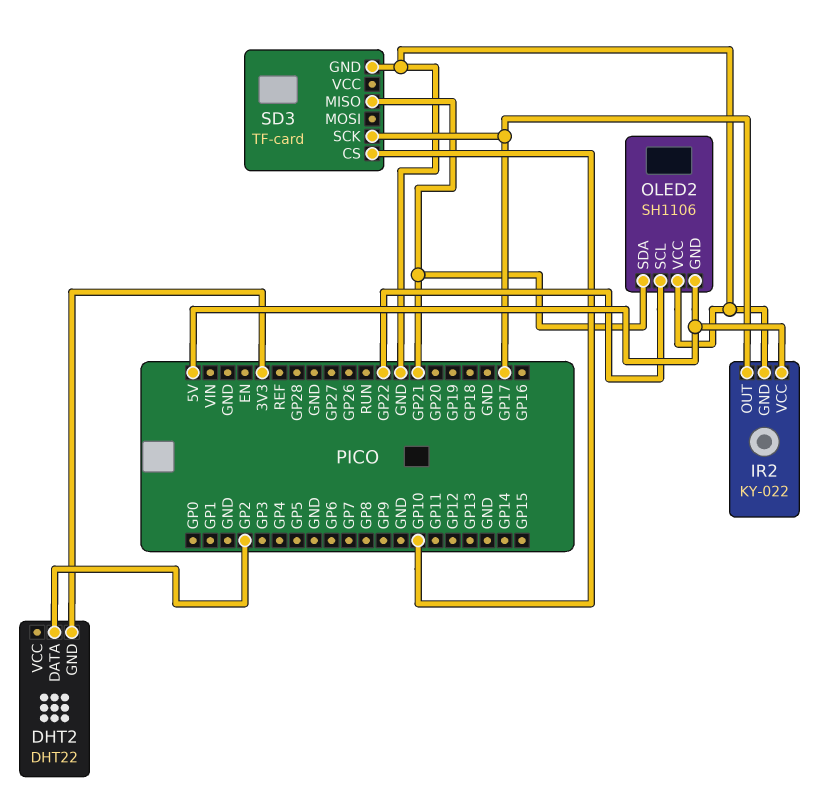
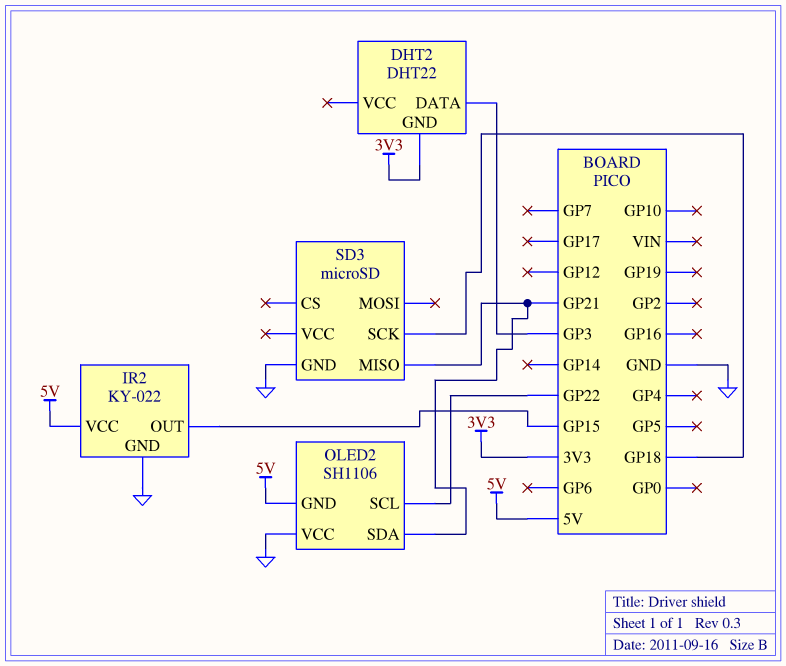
DHT2 pin DATA: GP2 -> GP3
IR2 pin OUT: GP17 -> GP15
SD3: TF-card -> microSD
SD3 pin CS: GP10 -> none
SD3 pin SCK: GP17 -> GP18

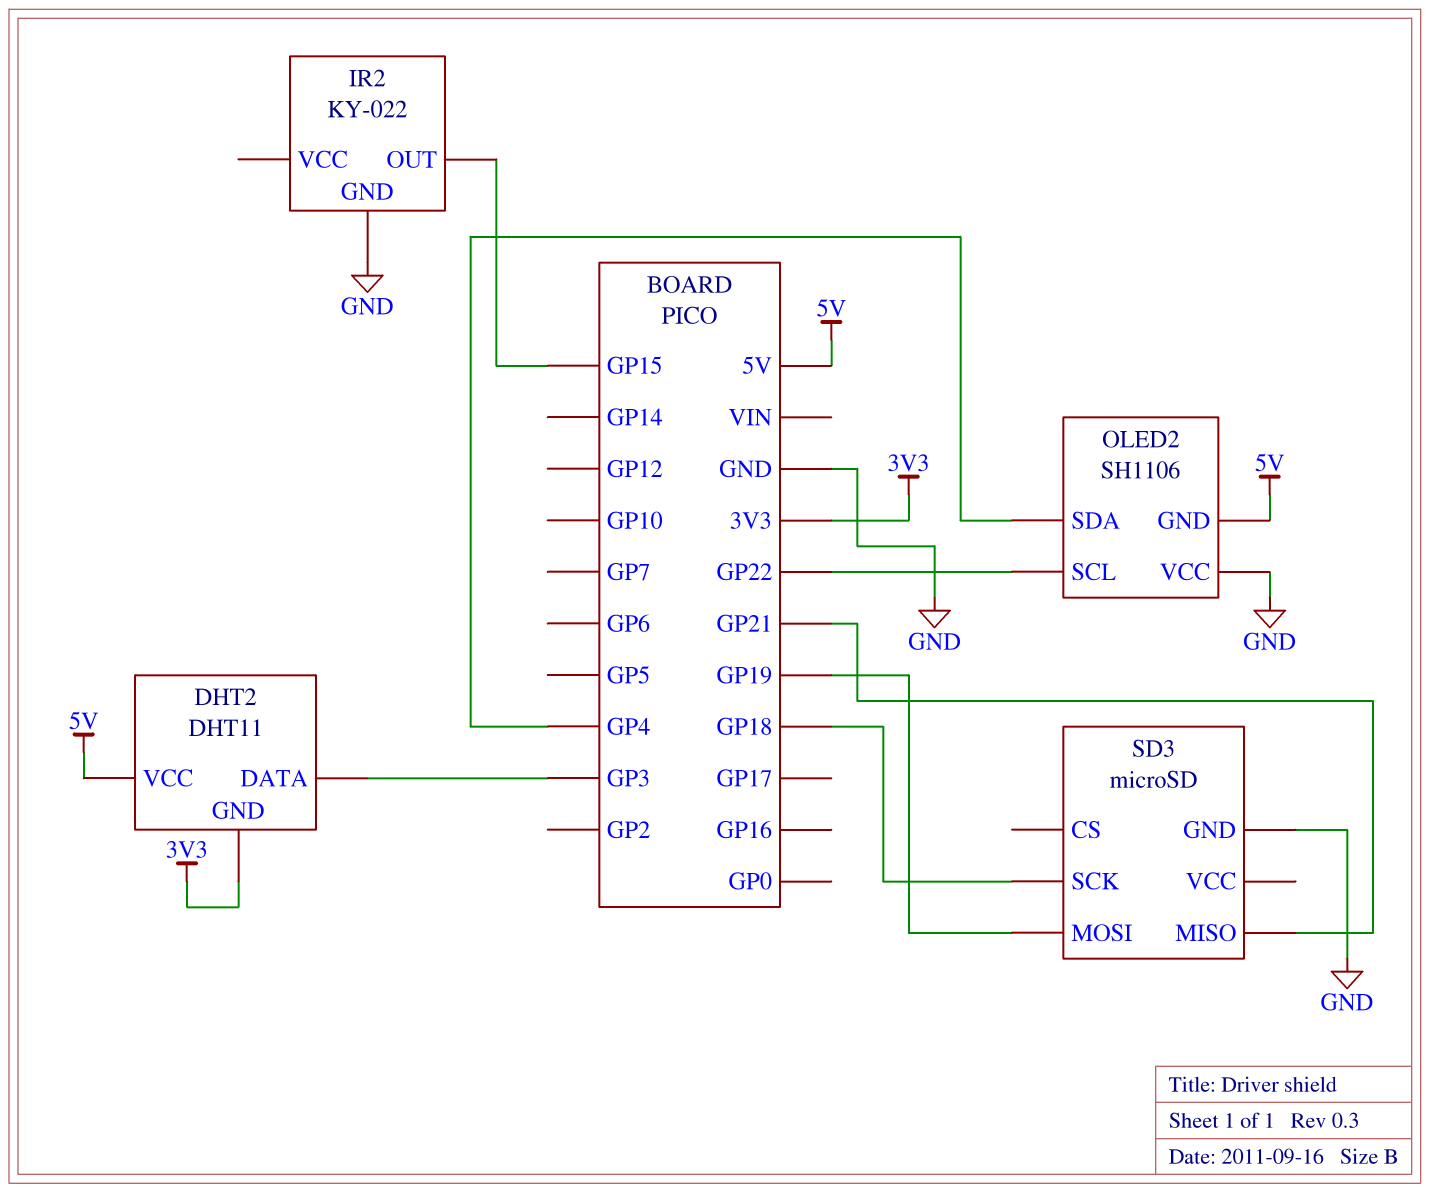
DHT2: DHT22 -> DHT11
DHT2 pin VCC: none -> 5V
IR2 pin VCC: 5V -> none
OLED2 pin SDA: GP21 -> GP4
SD3 pin MOSI: none -> GP19

